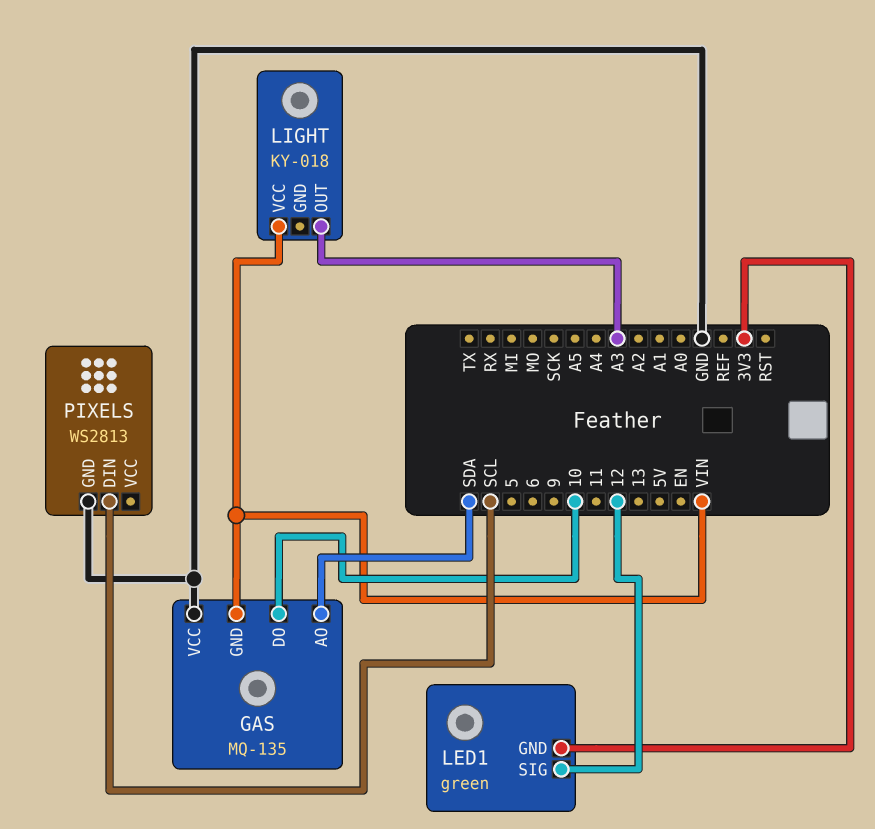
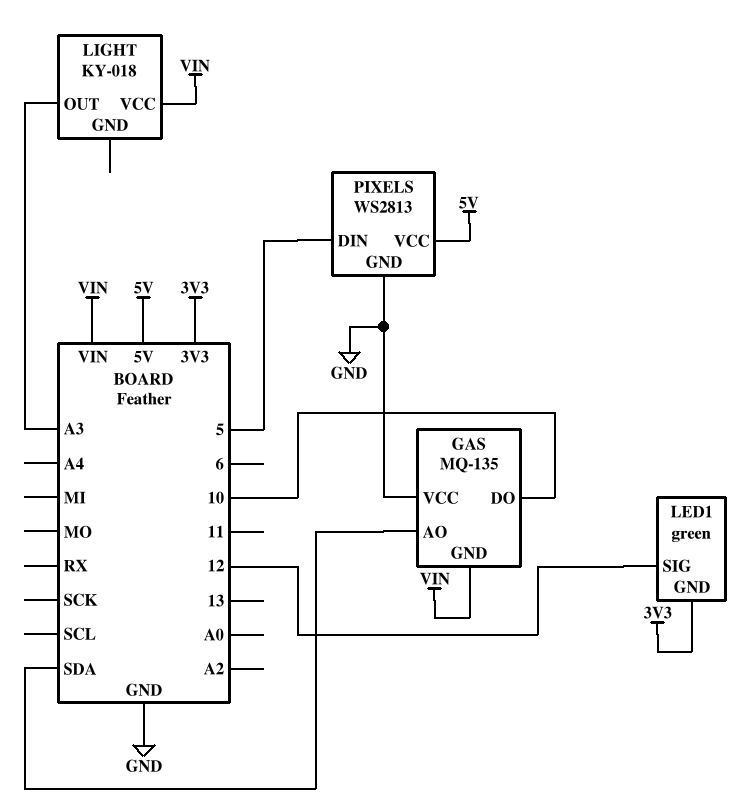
PIXELS pin DIN: SCL -> 5
PIXELS pin VCC: none -> 5V

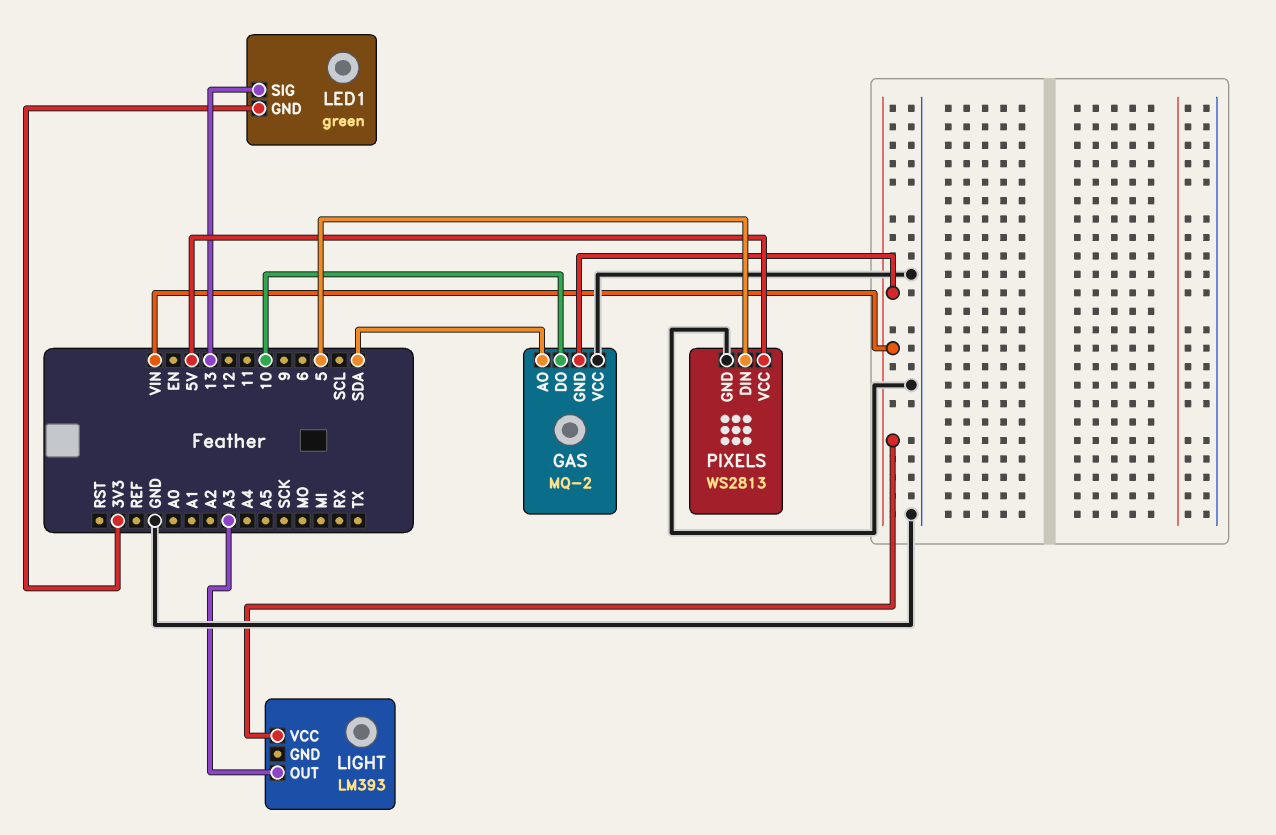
GAS: MQ-135 -> MQ-2
LED1 pin SIG: 12 -> 13
LIGHT: KY-018 -> LM393

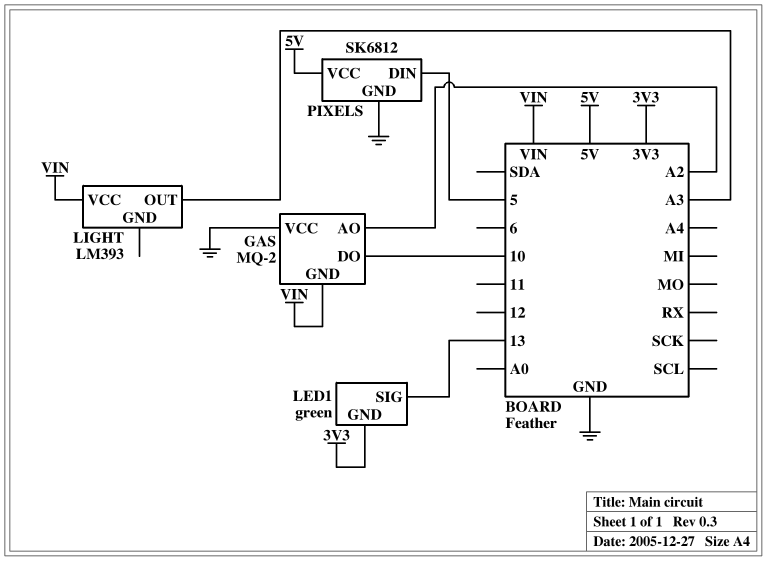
GAS pin AO: SDA -> A2
PIXELS: WS2813 -> SK6812

